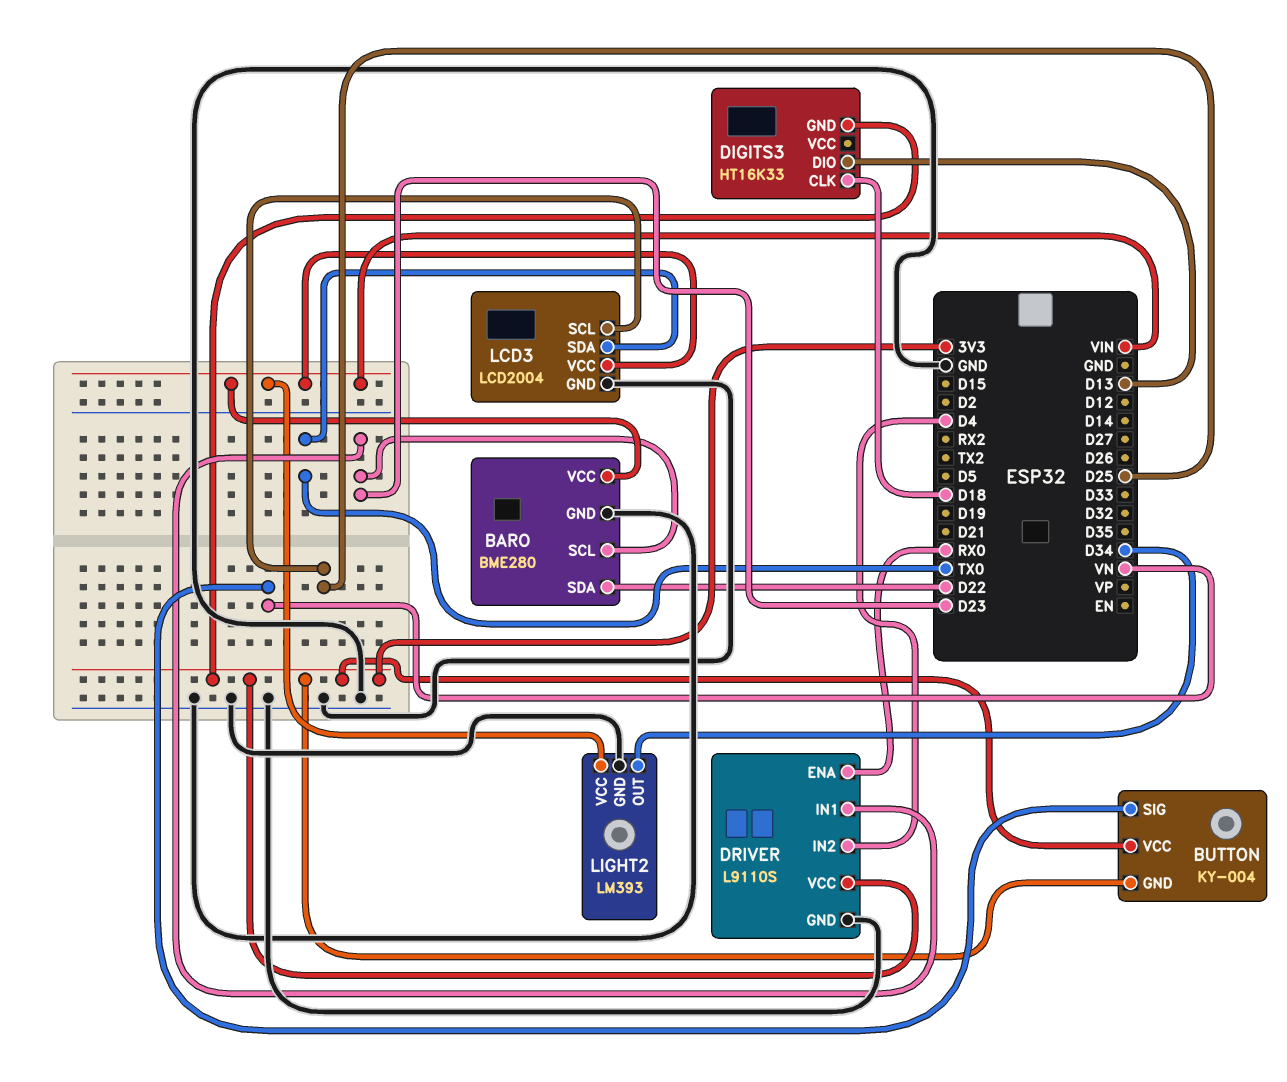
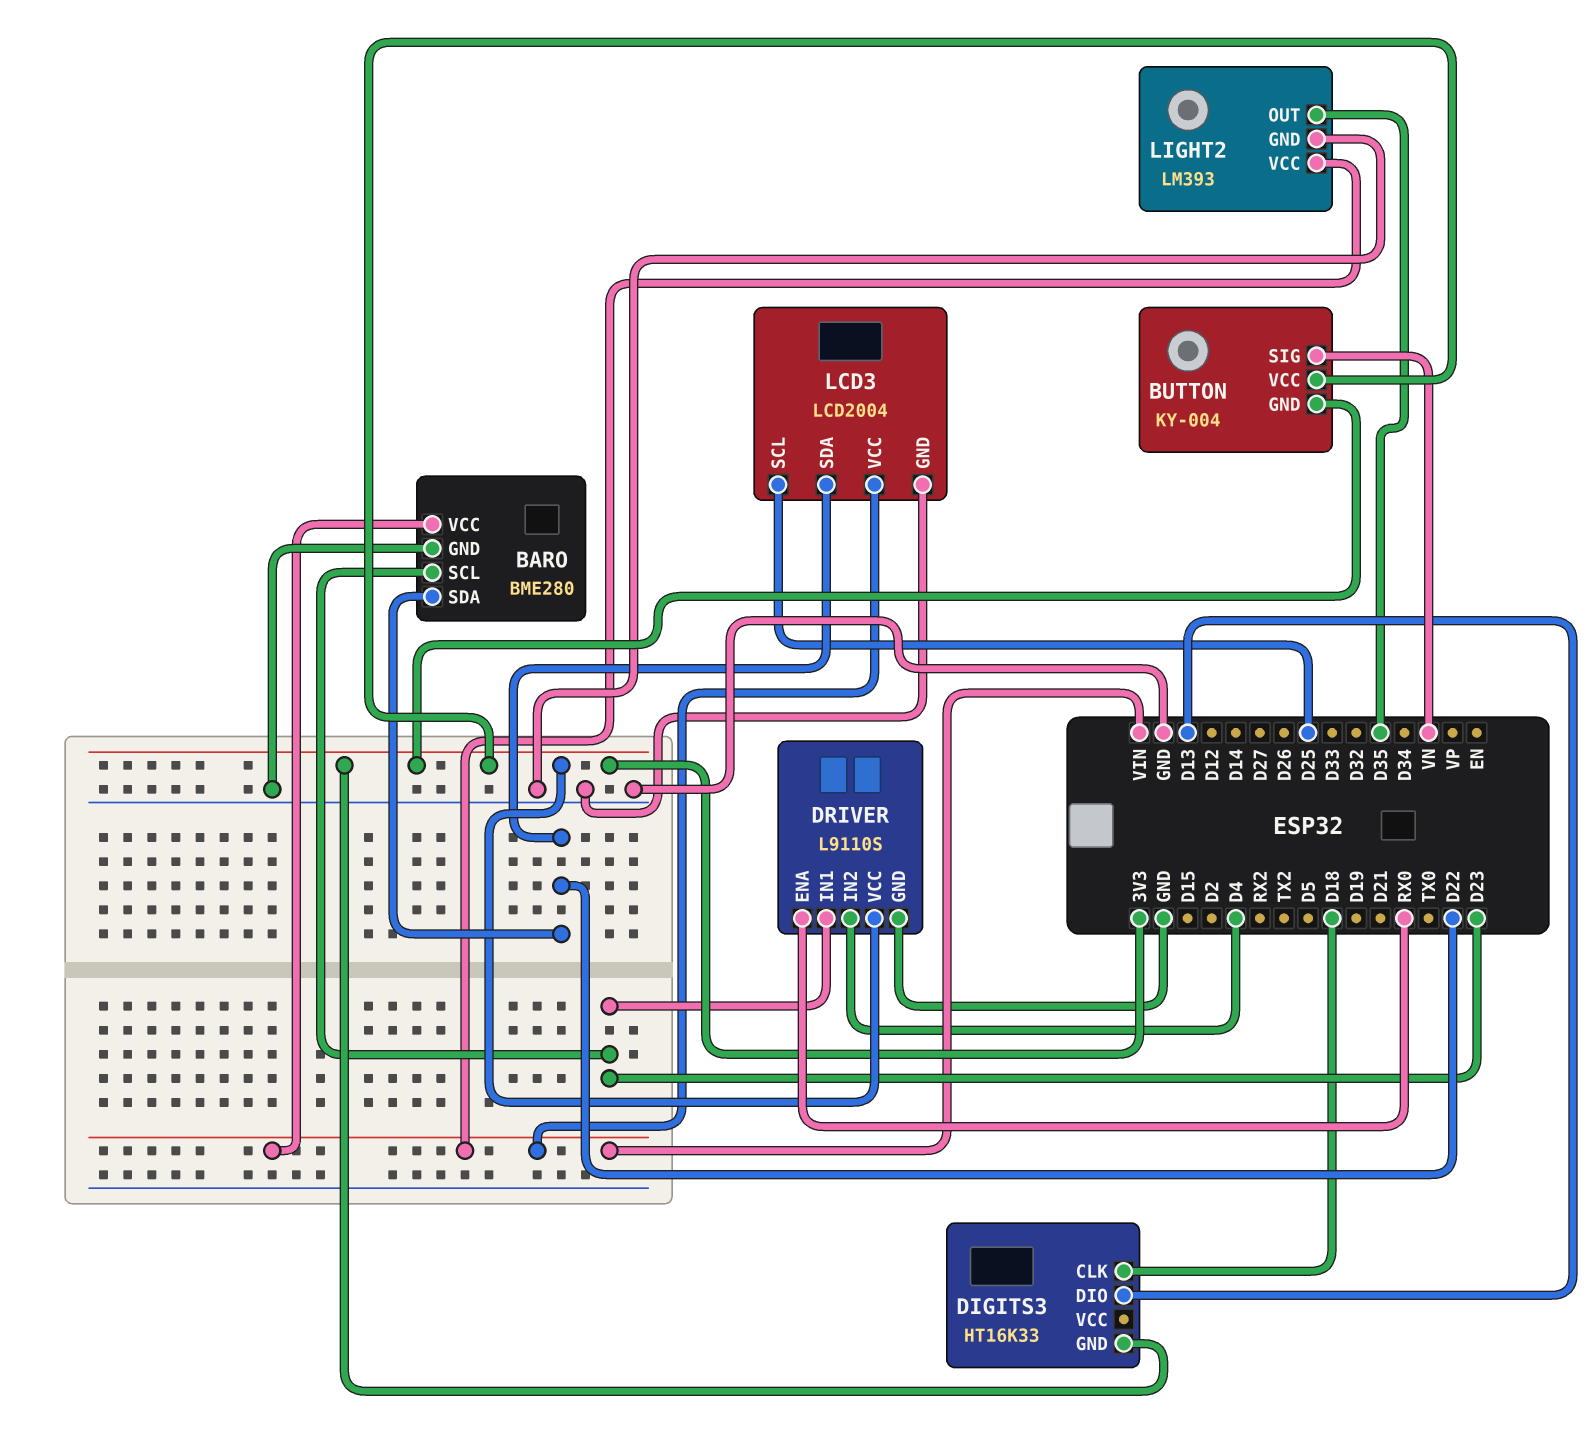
LCD3 pin SDA: TX0 -> D22
LIGHT2 pin OUT: D34 -> D35

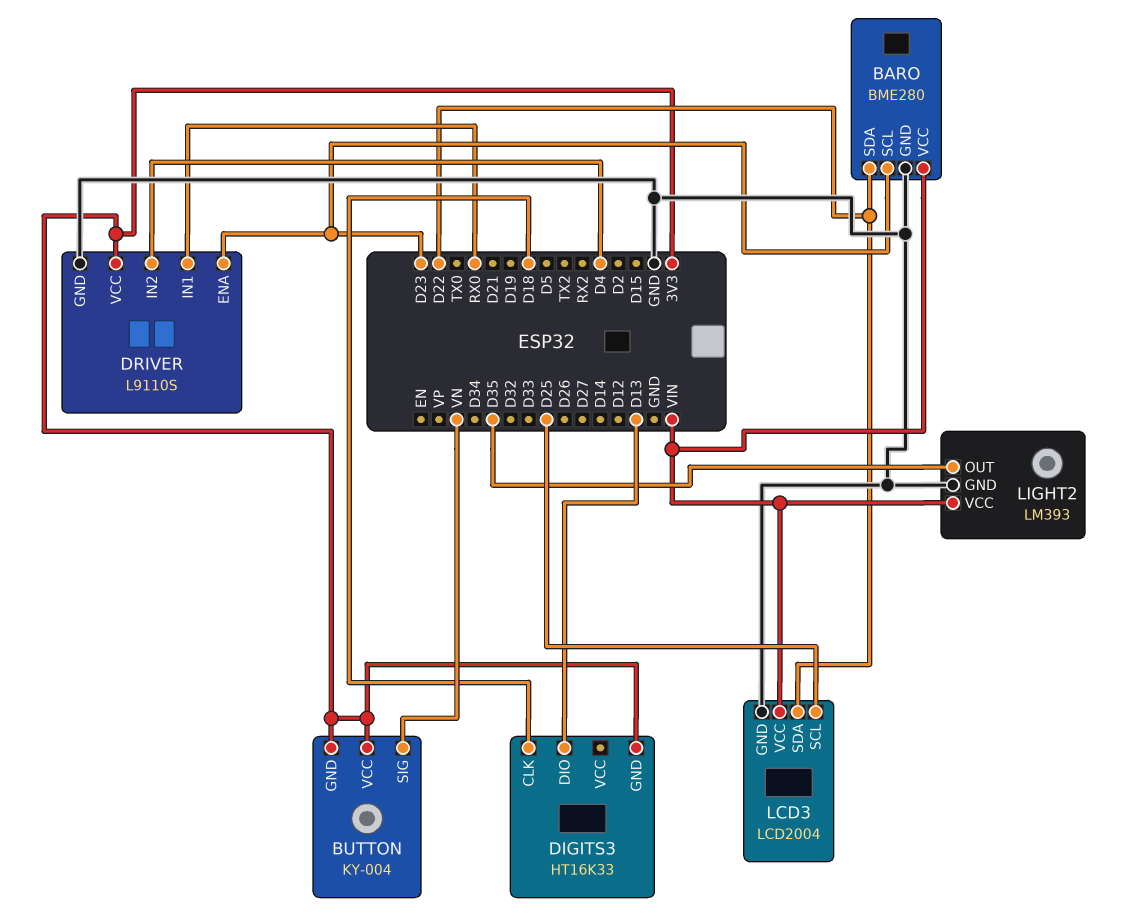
DRIVER pin ENA: RX0 -> D23
DRIVER pin IN1: D23 -> RX0

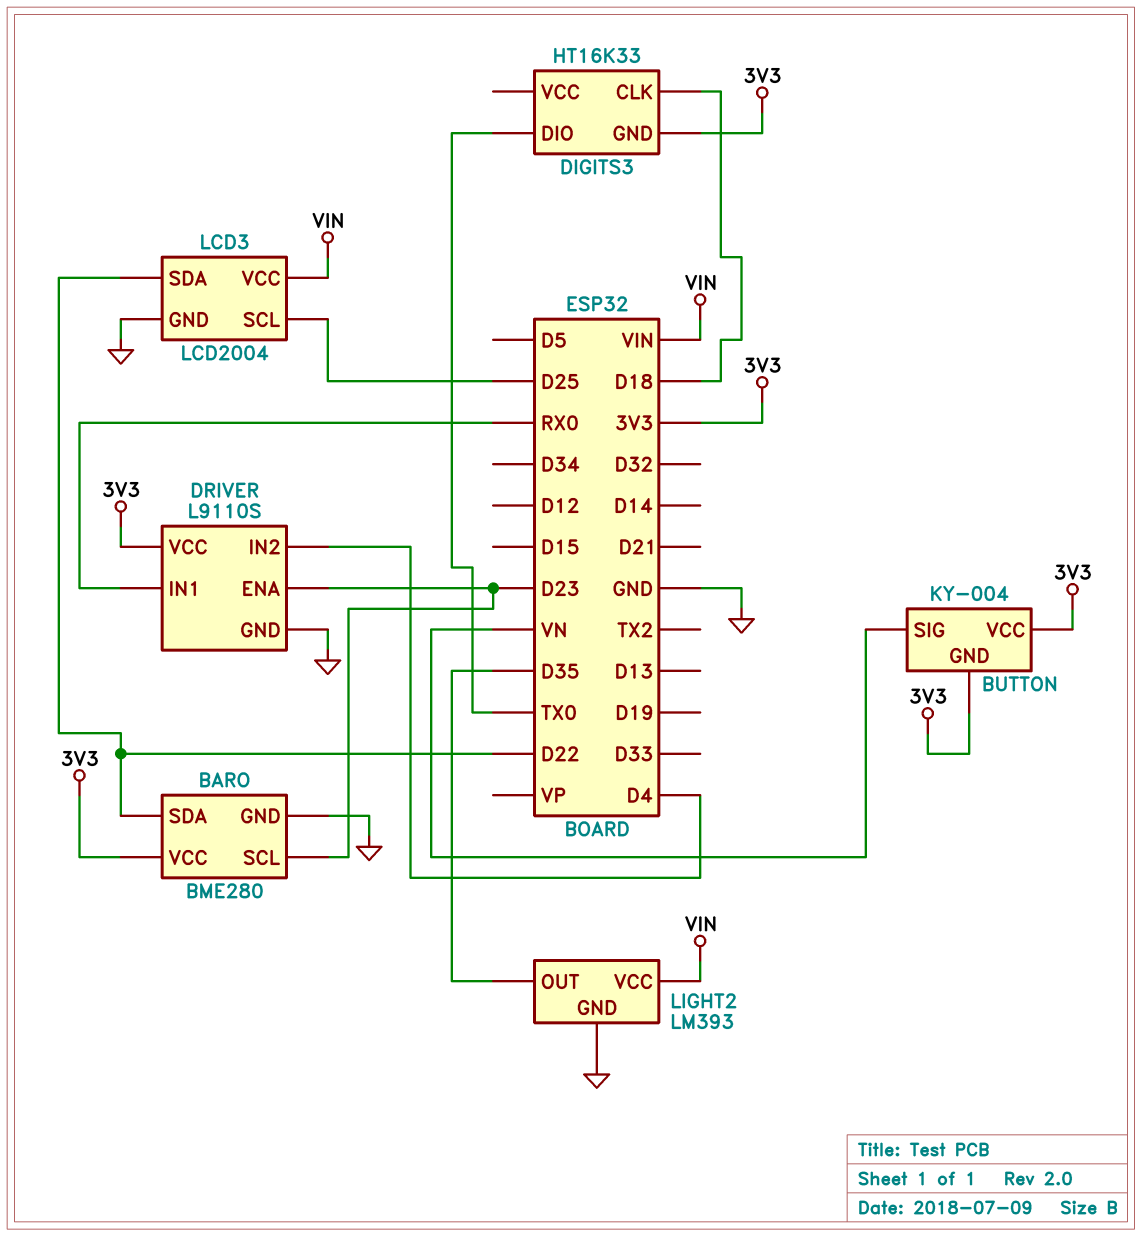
BARO pin VCC: VIN -> 3V3
DIGITS3 pin DIO: D13 -> TX0

